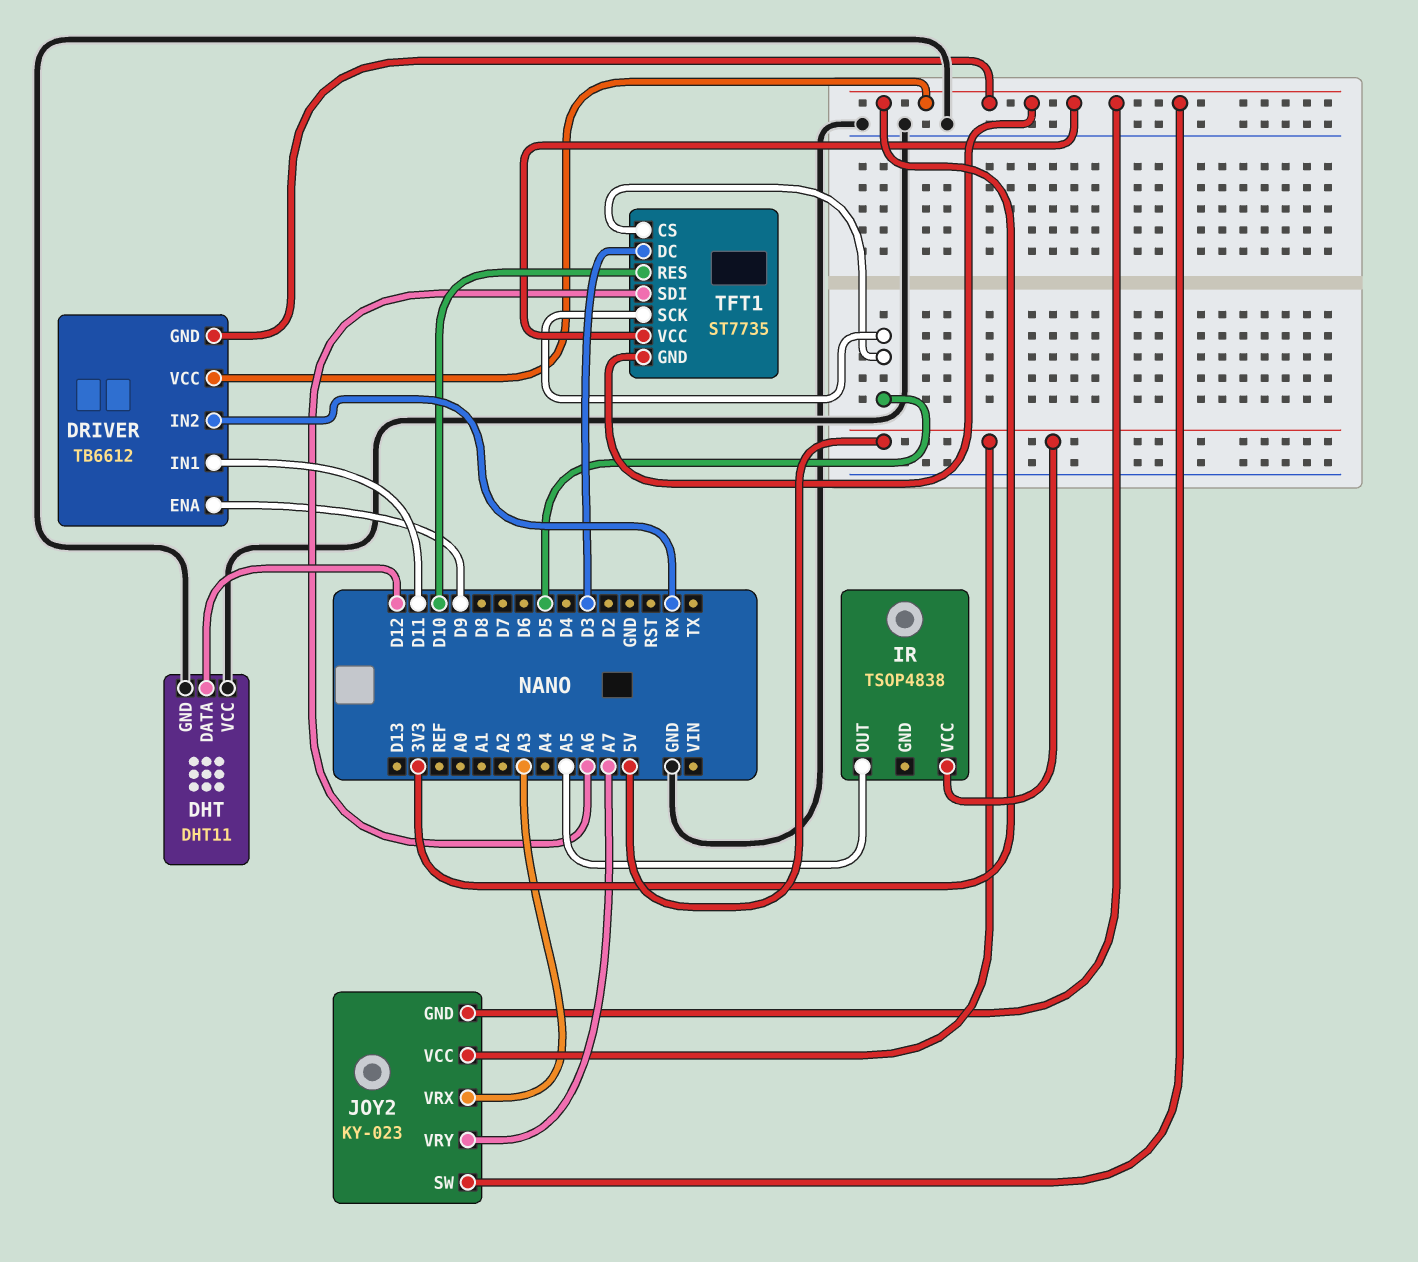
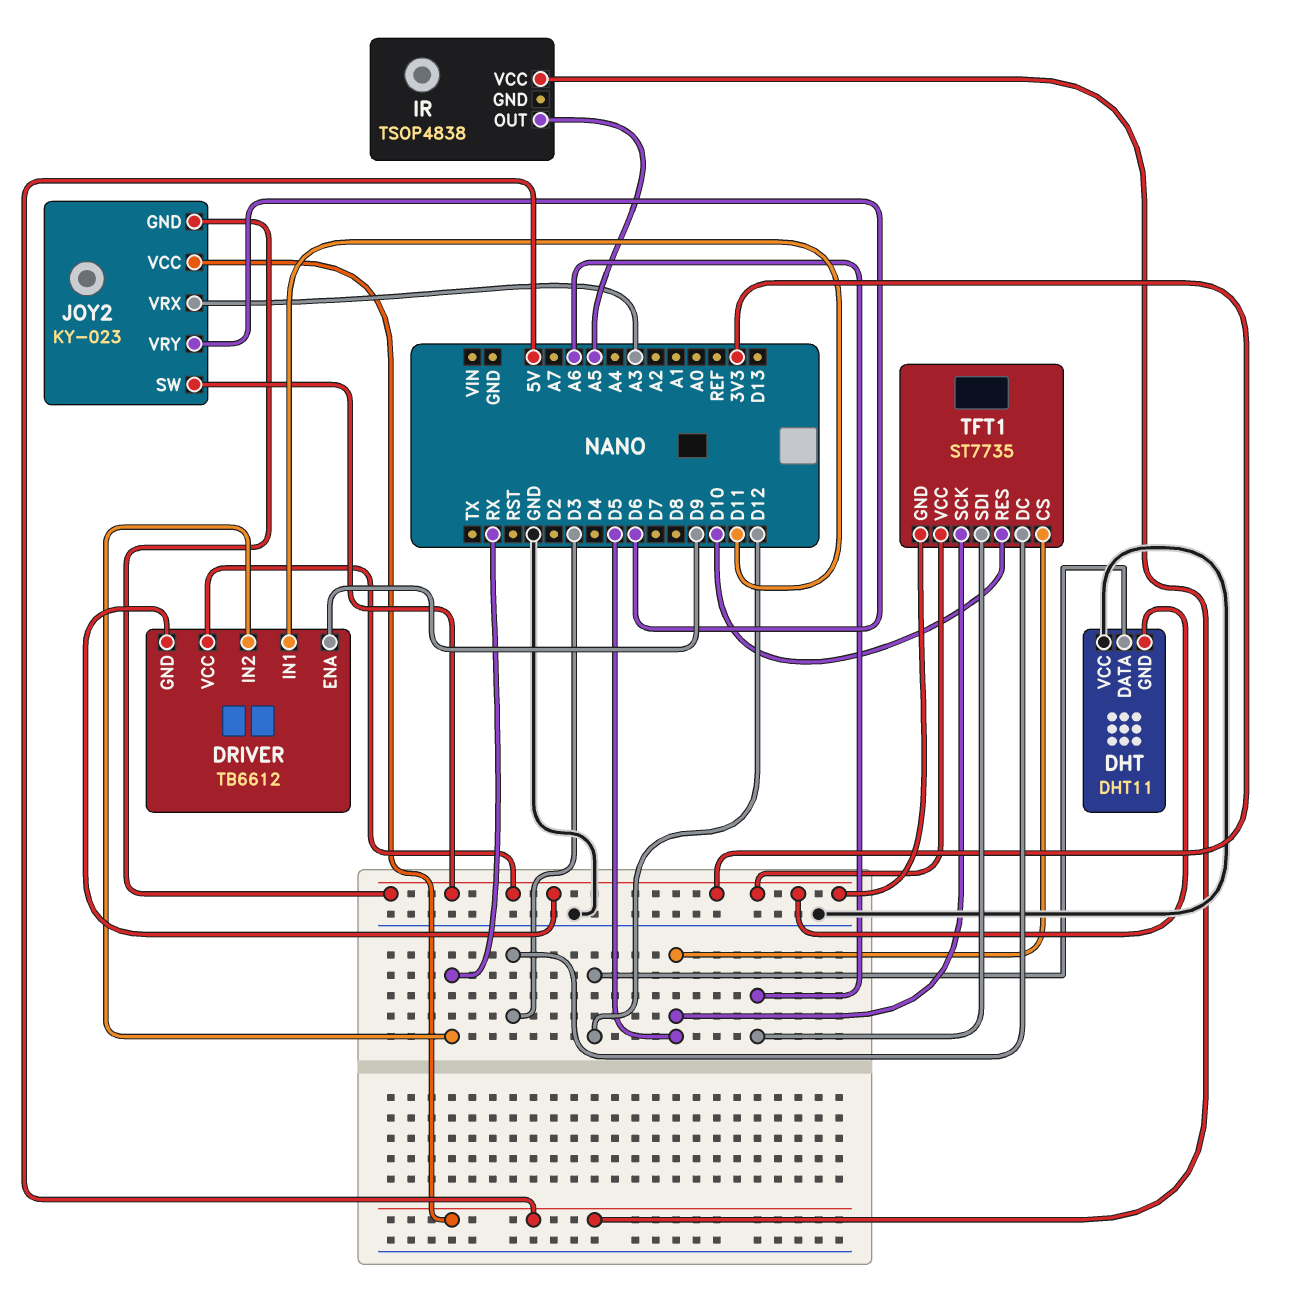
DHT pin GND: GND -> 3V3
JOY2 pin VRY: A7 -> D6

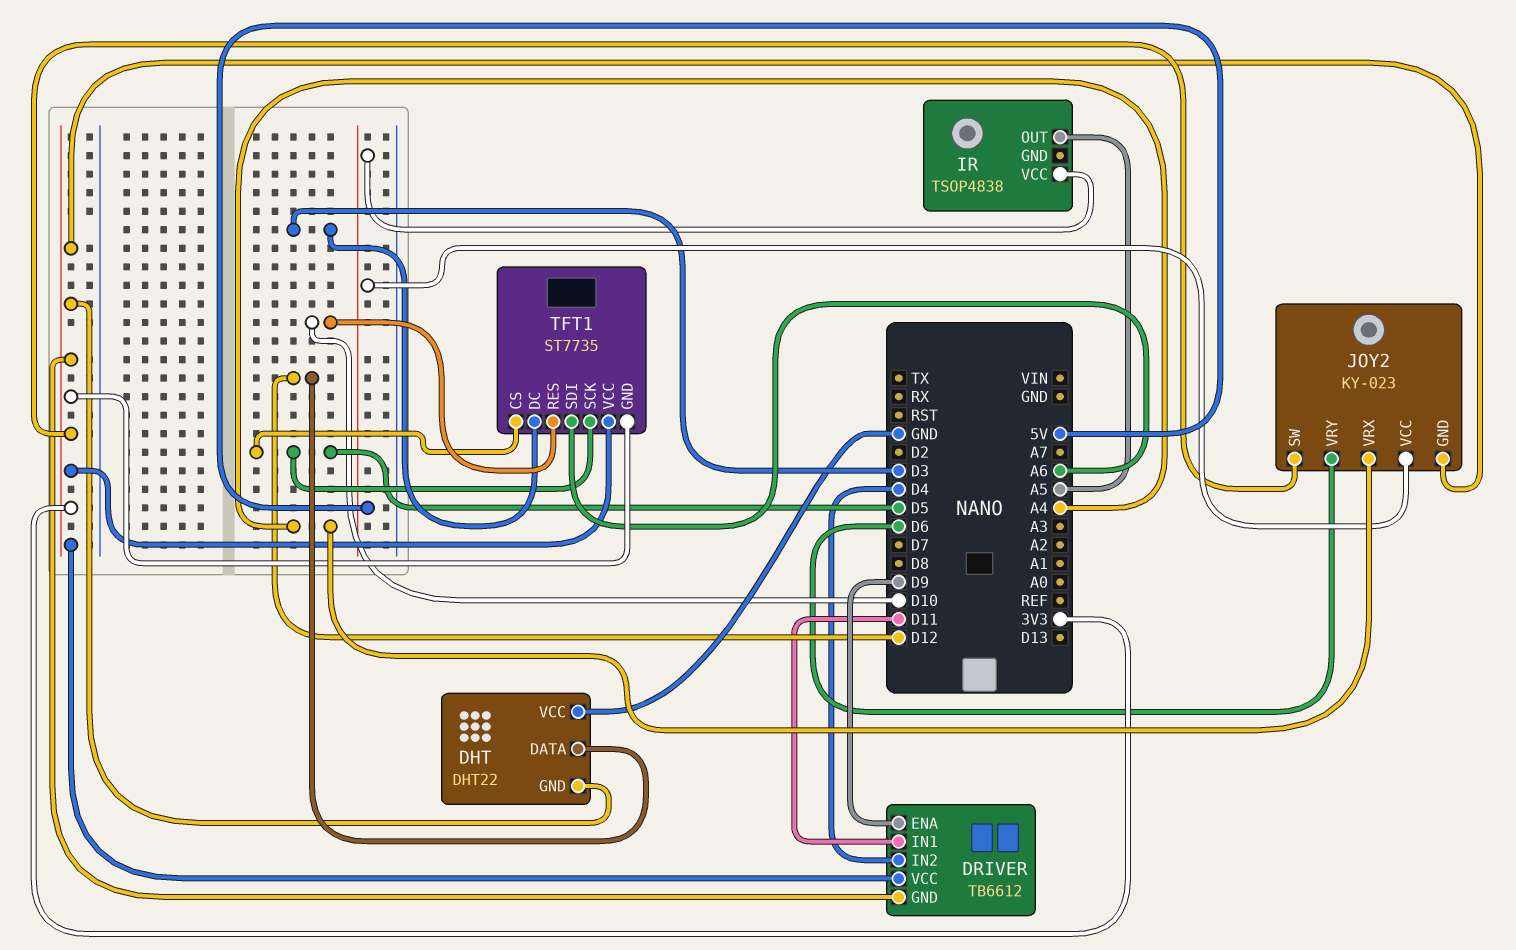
DHT: DHT11 -> DHT22
DRIVER pin IN2: RX -> D4
JOY2 pin VRX: A3 -> A4

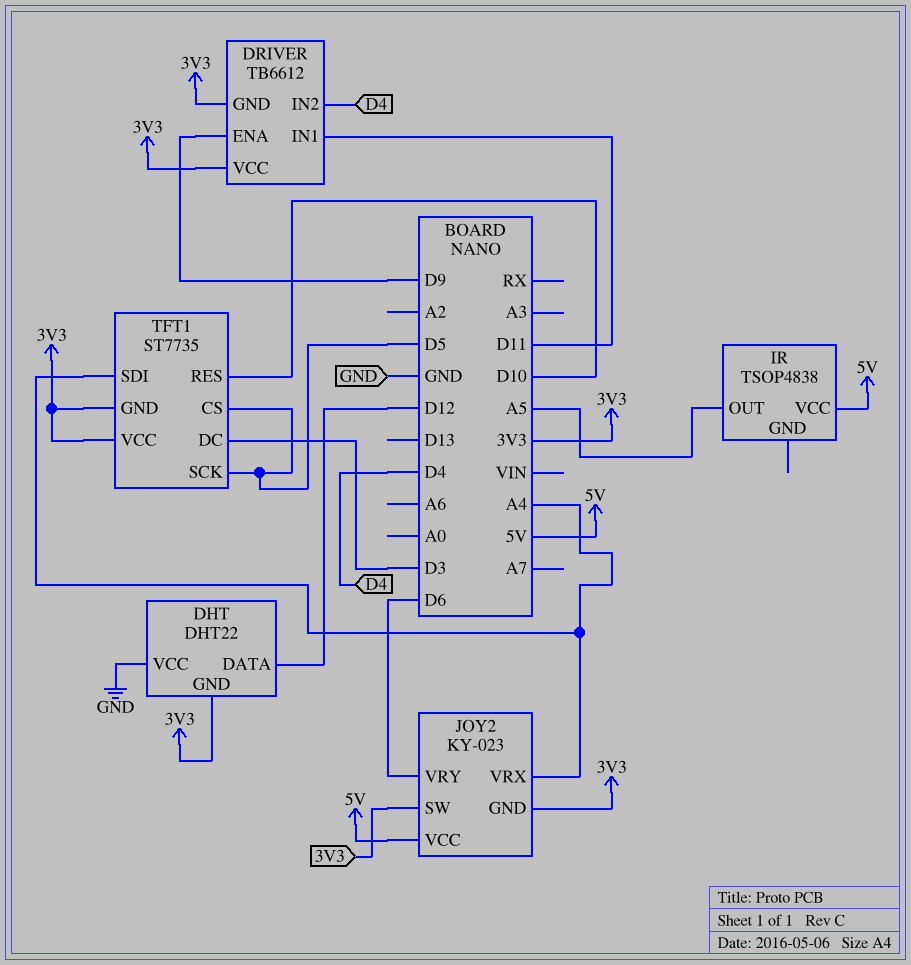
TFT1 pin SDI: A6 -> A4

